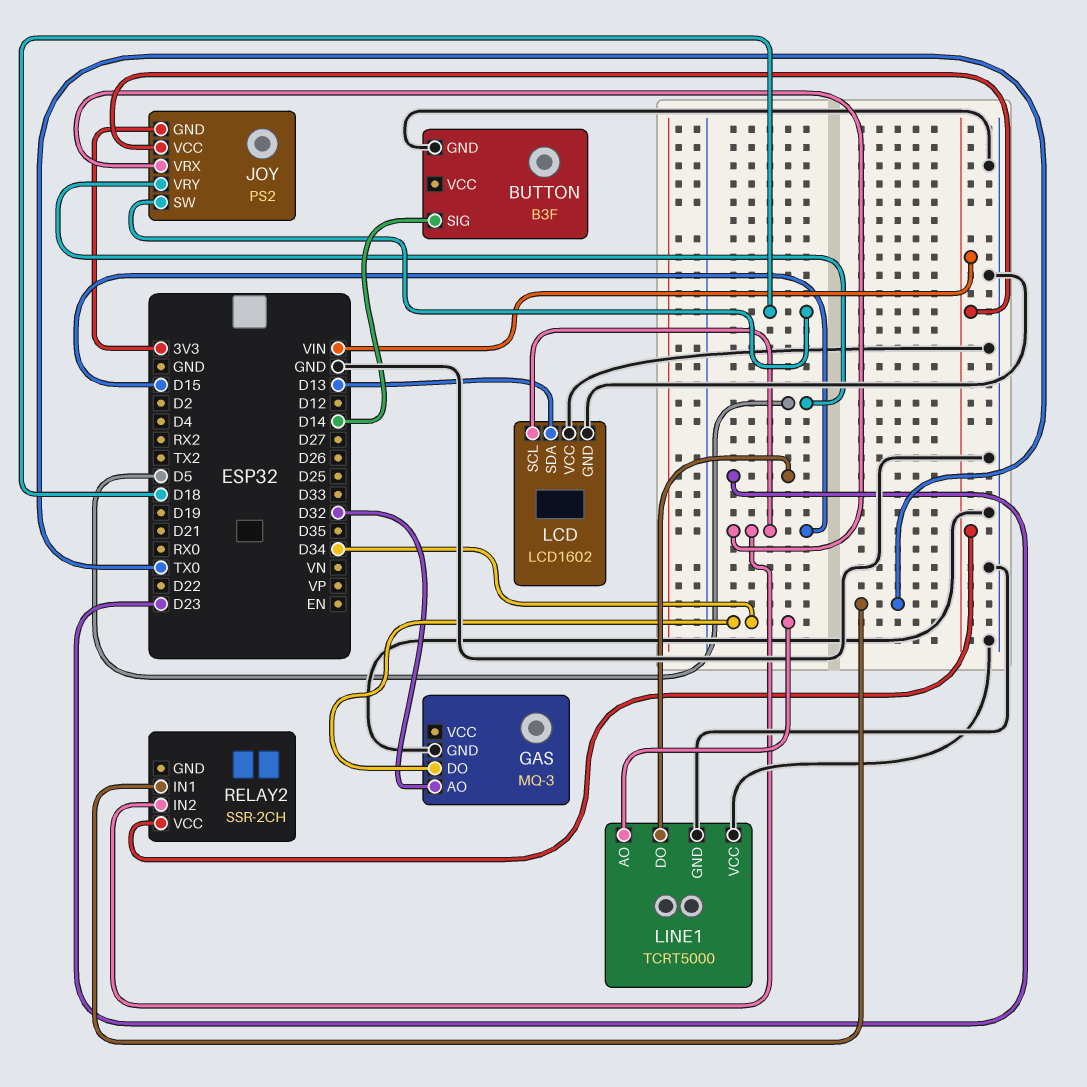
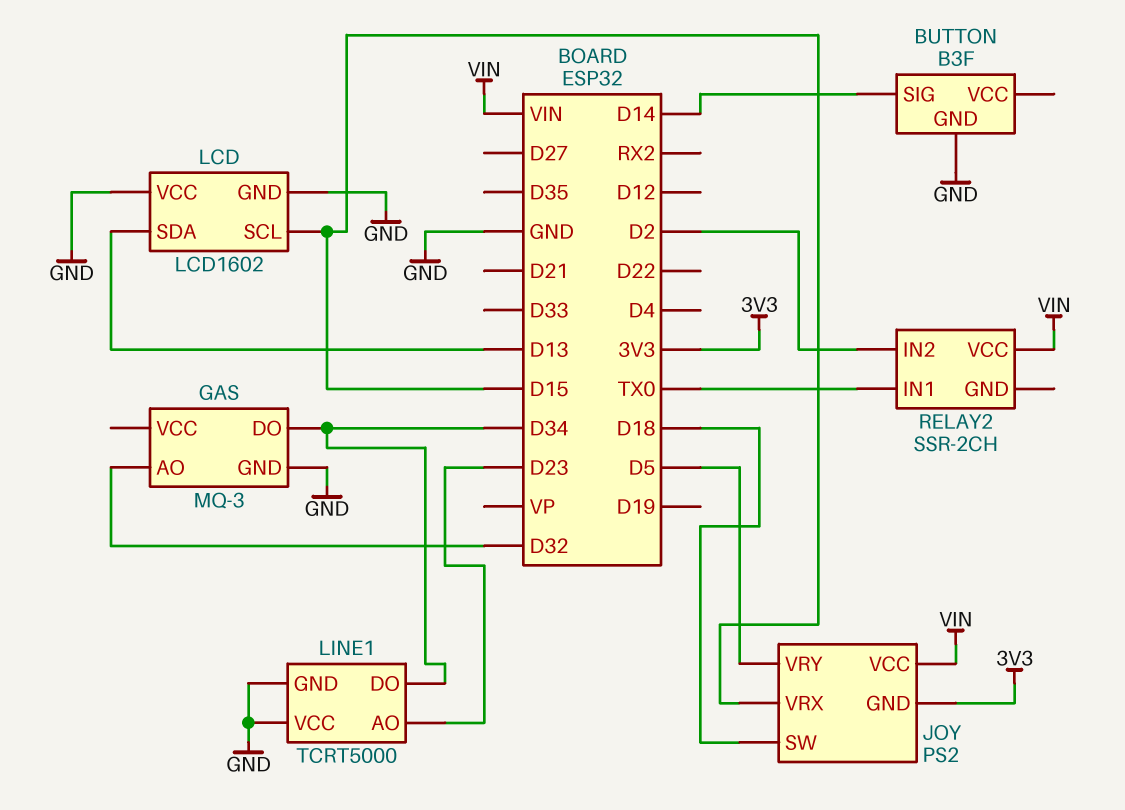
LINE1 pin AO: D34 -> D23
LINE1 pin DO: D23 -> D34
RELAY2 pin IN2: D15 -> D2

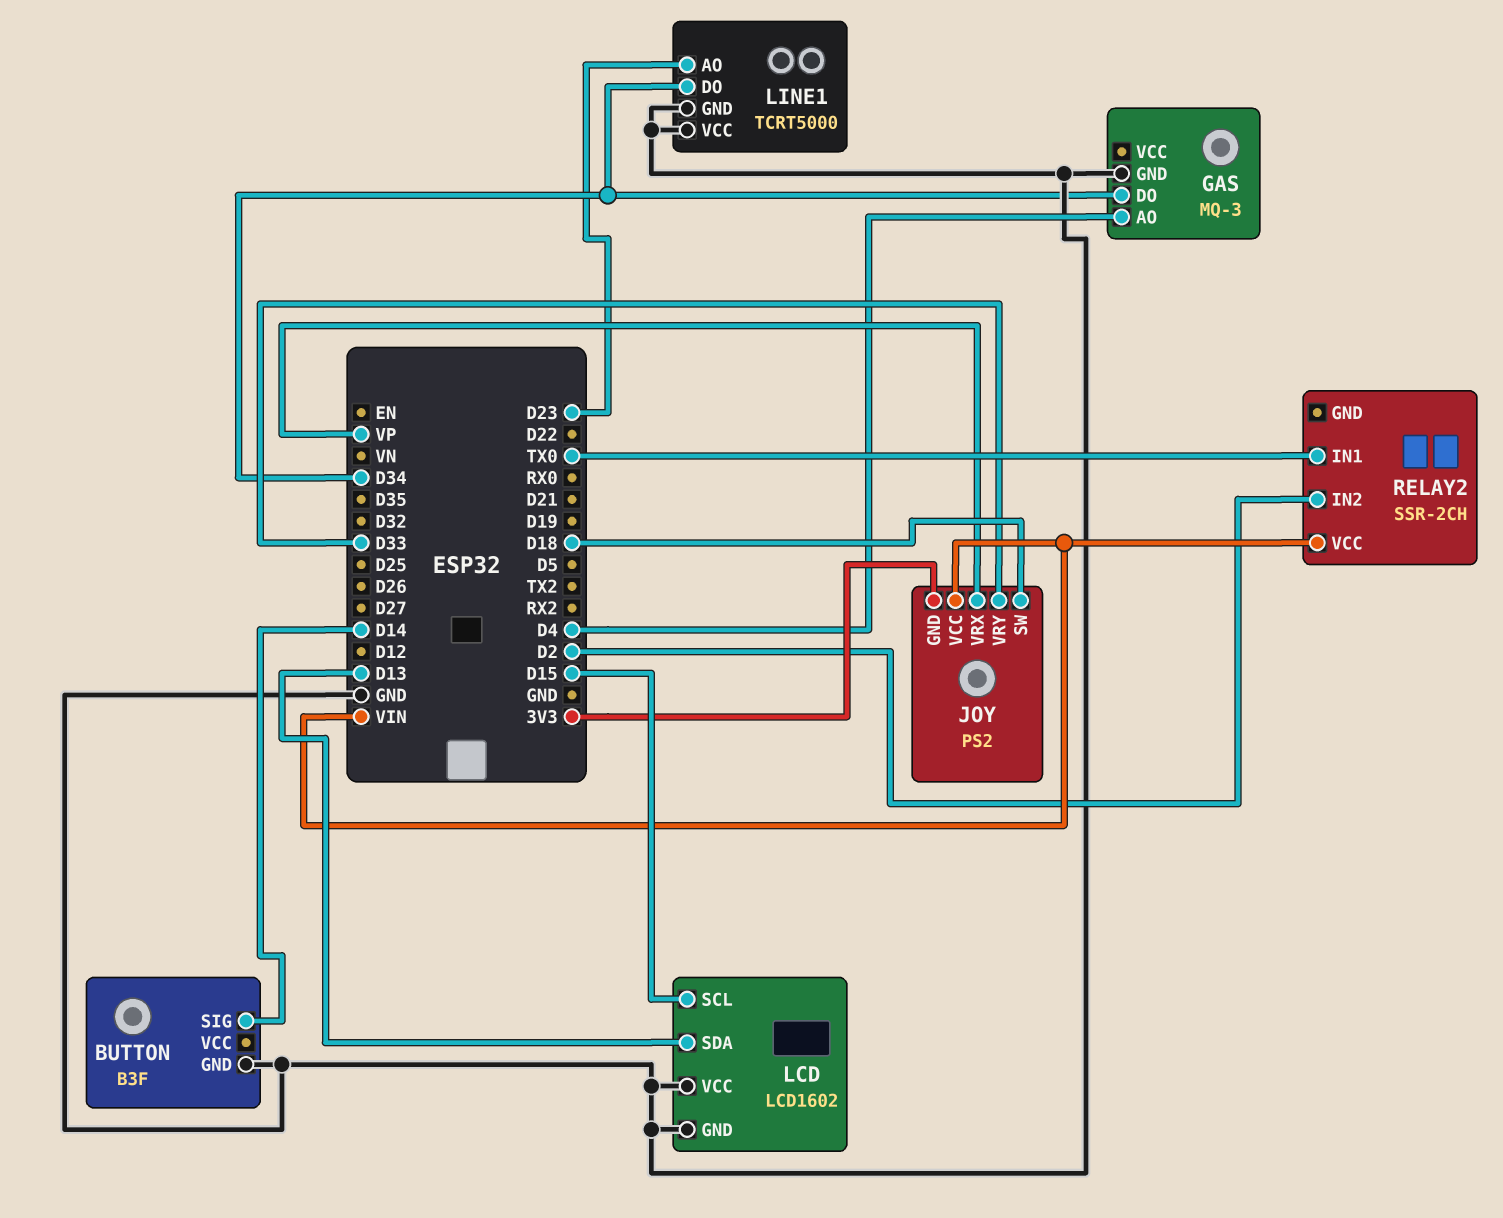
GAS pin AO: D32 -> D4
JOY pin VRX: D15 -> VP
JOY pin VRY: D5 -> D33

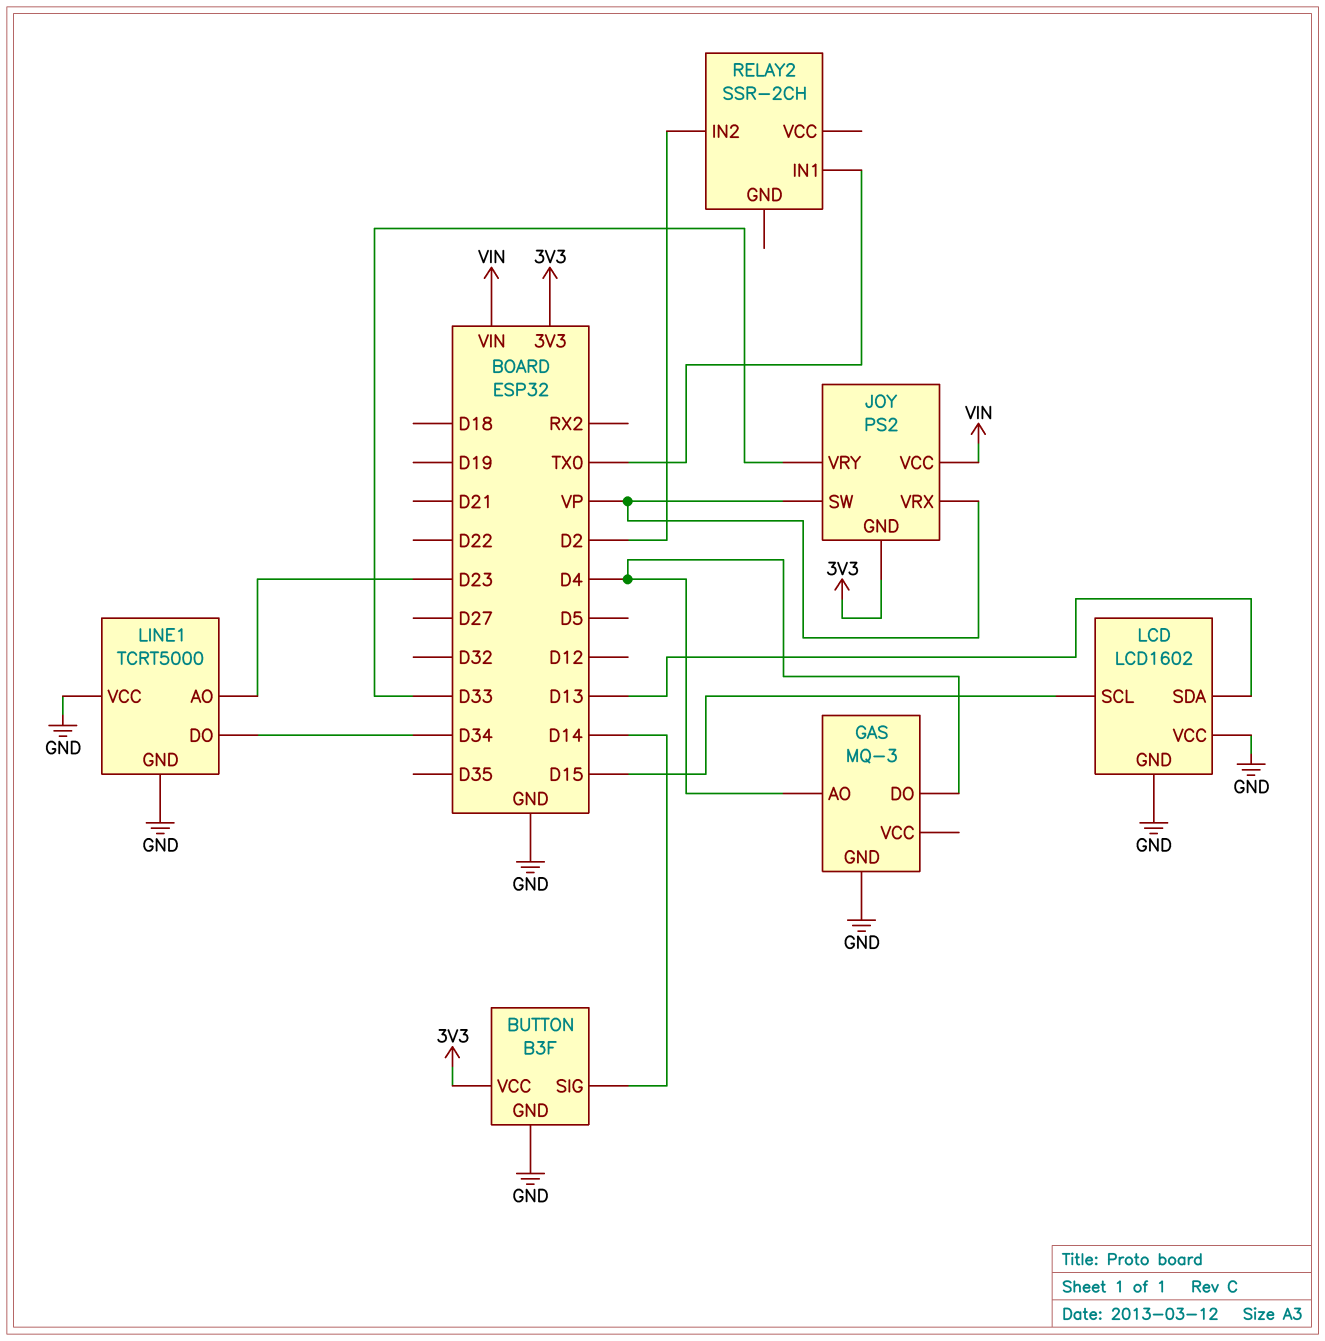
BUTTON pin VCC: none -> 3V3
GAS pin DO: D34 -> D4
JOY pin SW: D18 -> VP
RELAY2 pin VCC: VIN -> none

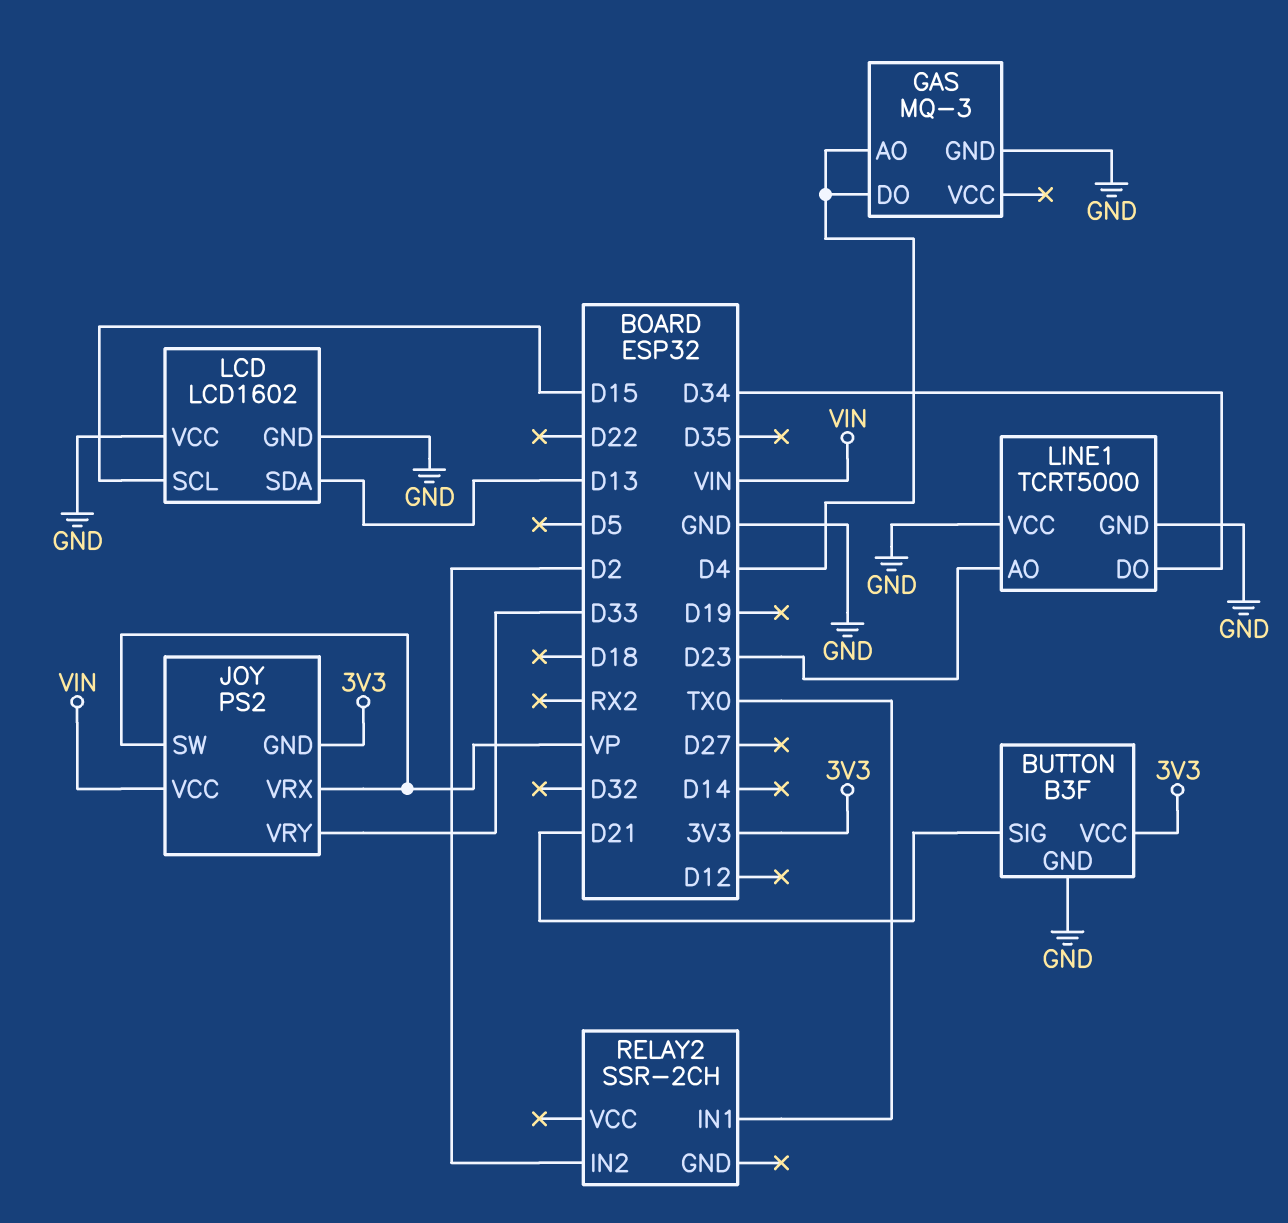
BUTTON pin SIG: D14 -> D21

